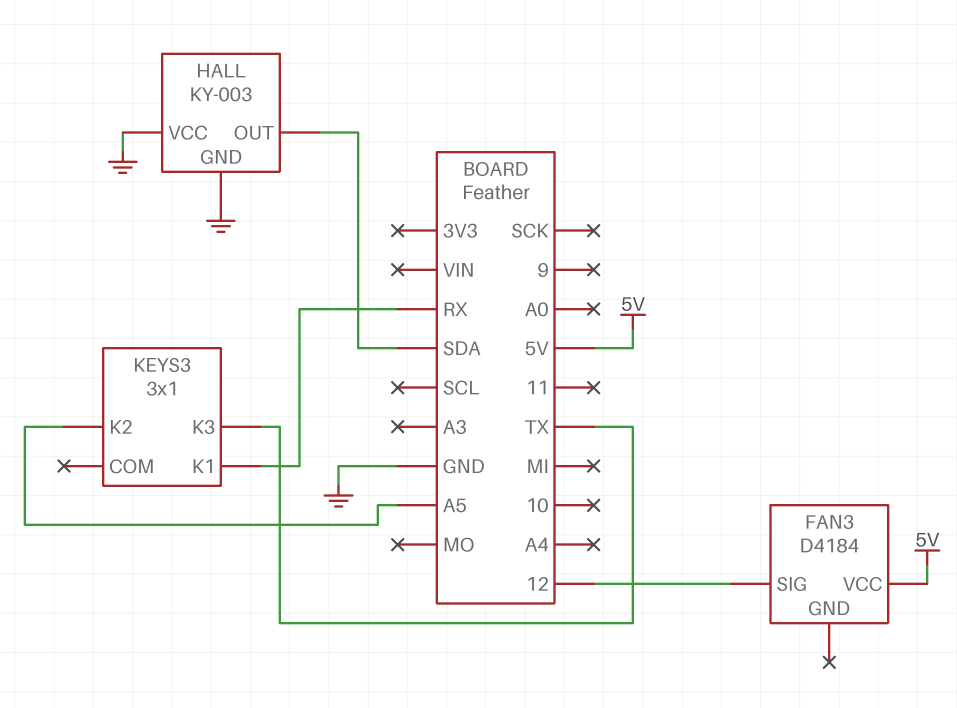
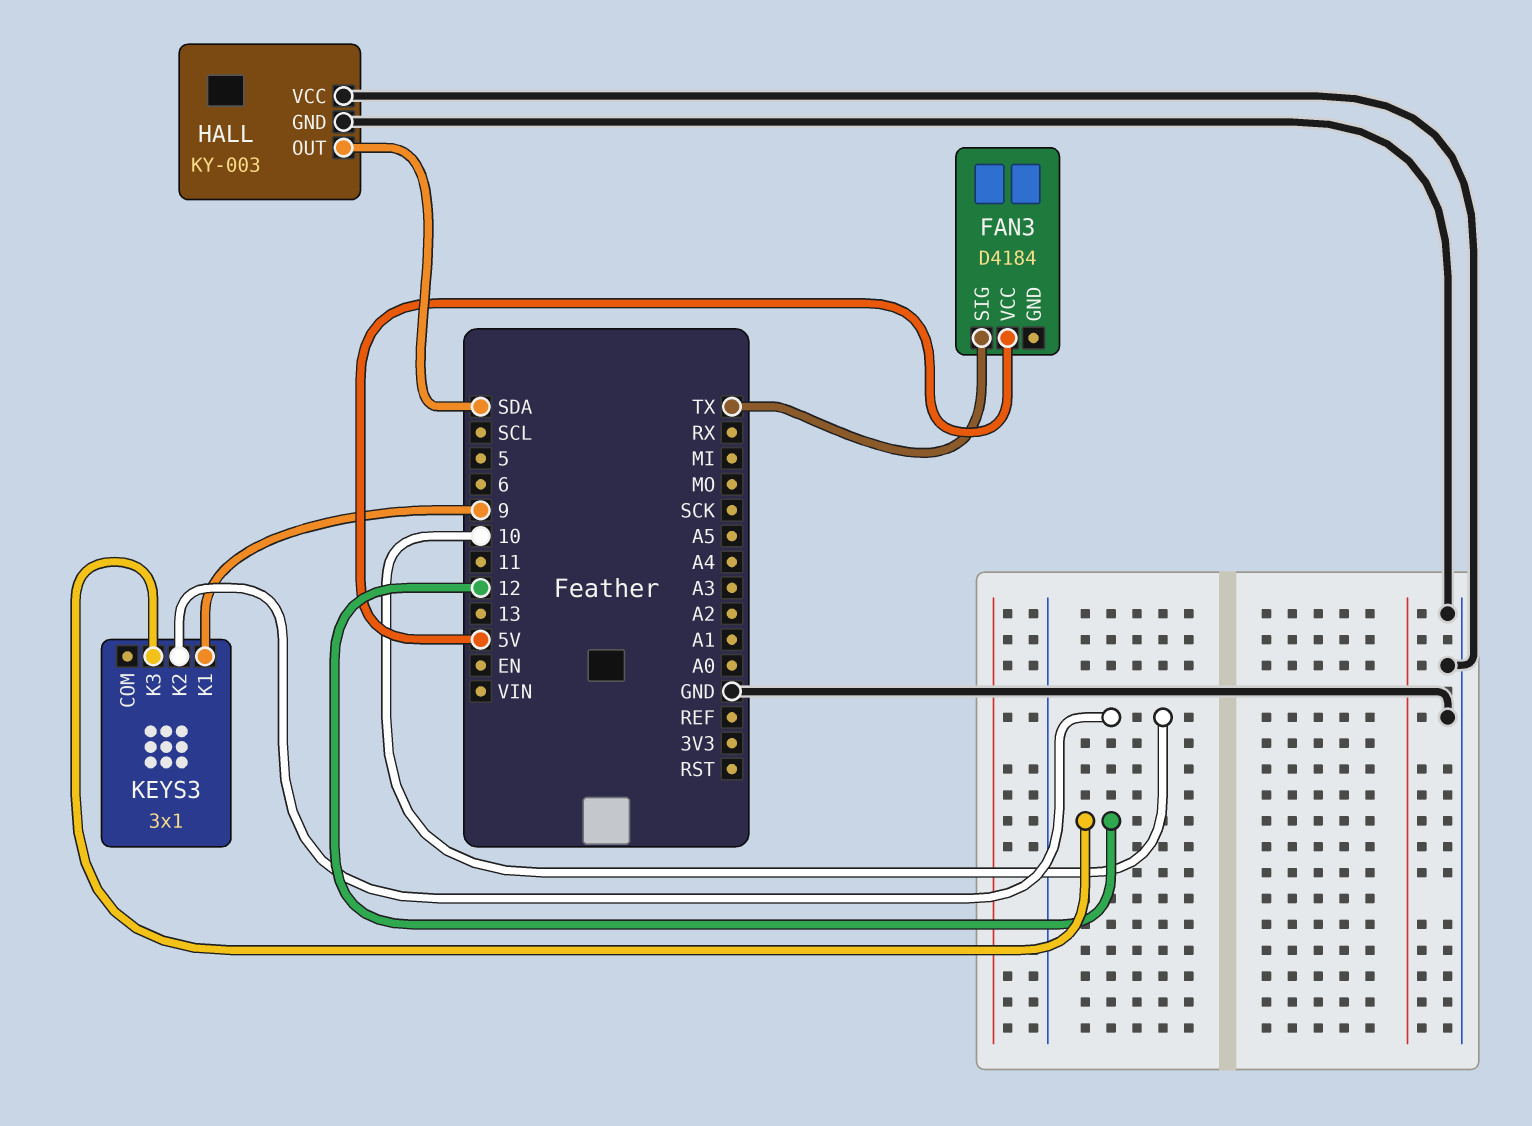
FAN3 pin SIG: 12 -> TX
KEYS3 pin K1: RX -> 9
KEYS3 pin K2: A5 -> 10
KEYS3 pin K3: TX -> 12

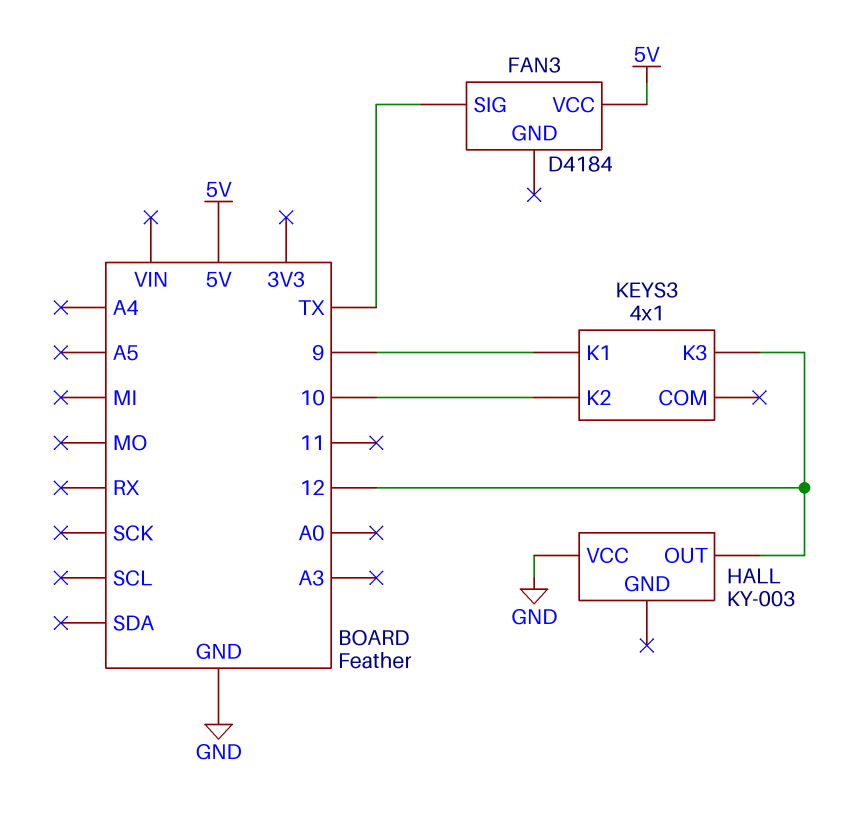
HALL pin GND: GND -> none
HALL pin OUT: SDA -> 12
KEYS3: 3x1 -> 4x1

